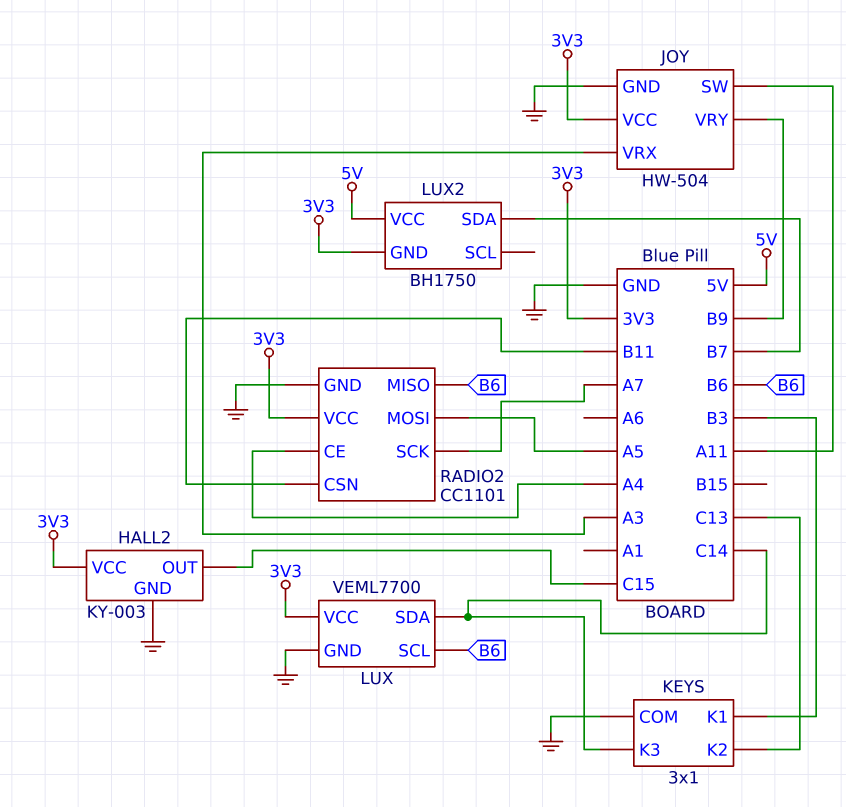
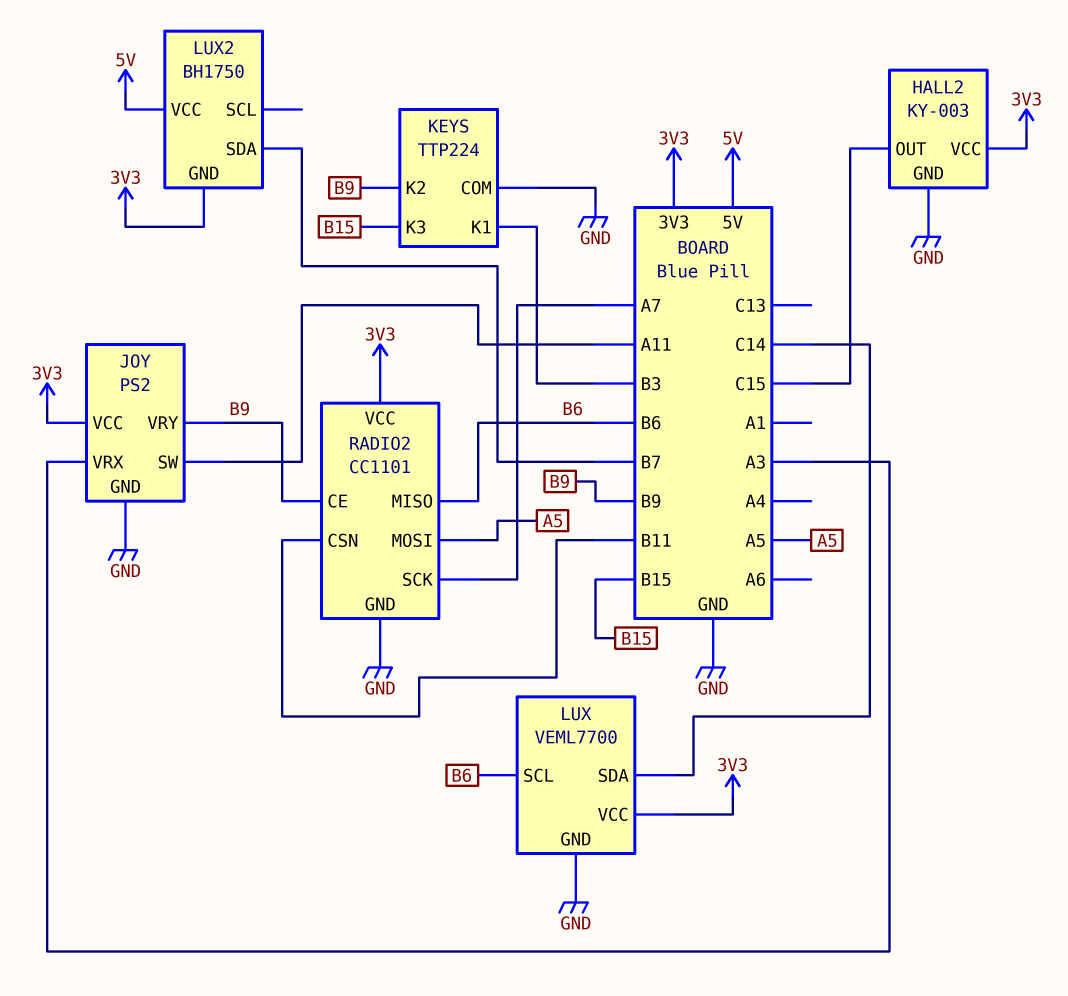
JOY: HW-504 -> PS2
KEYS: 3x1 -> TTP224
KEYS pin K2: C13 -> B9
KEYS pin K3: C14 -> B15
RADIO2 pin CE: A4 -> B9

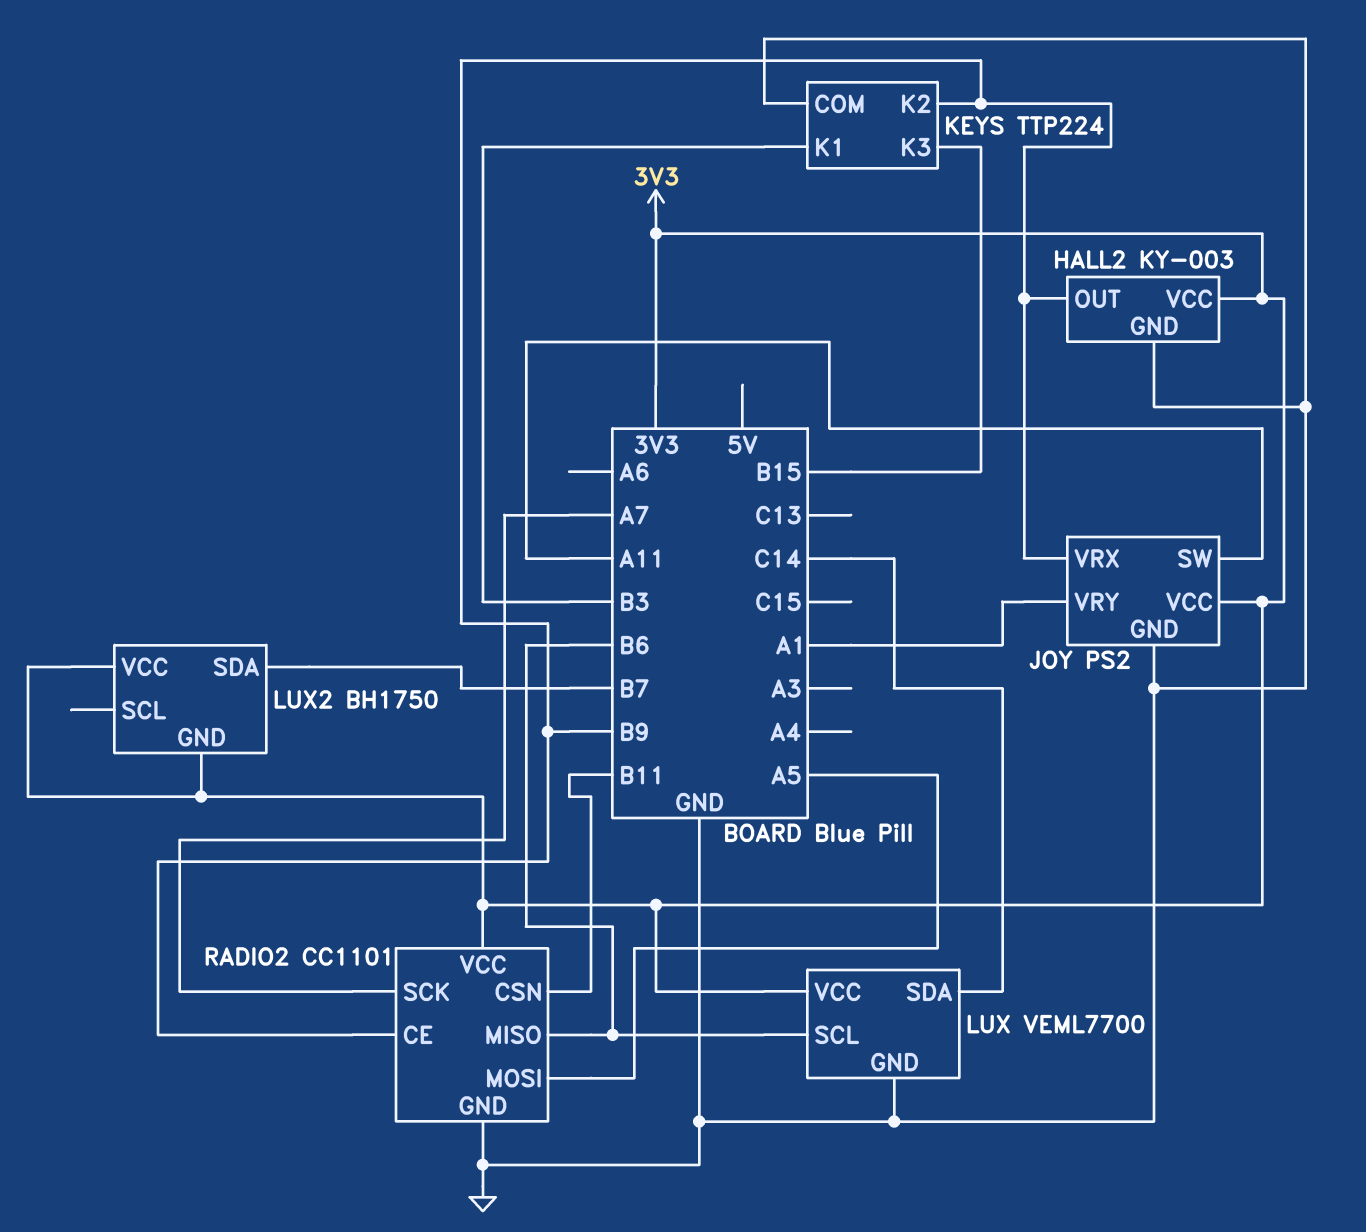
HALL2 pin OUT: C15 -> B9
JOY pin VRX: A3 -> B9
JOY pin VRY: B9 -> A1
LUX2 pin VCC: 5V -> 3V3

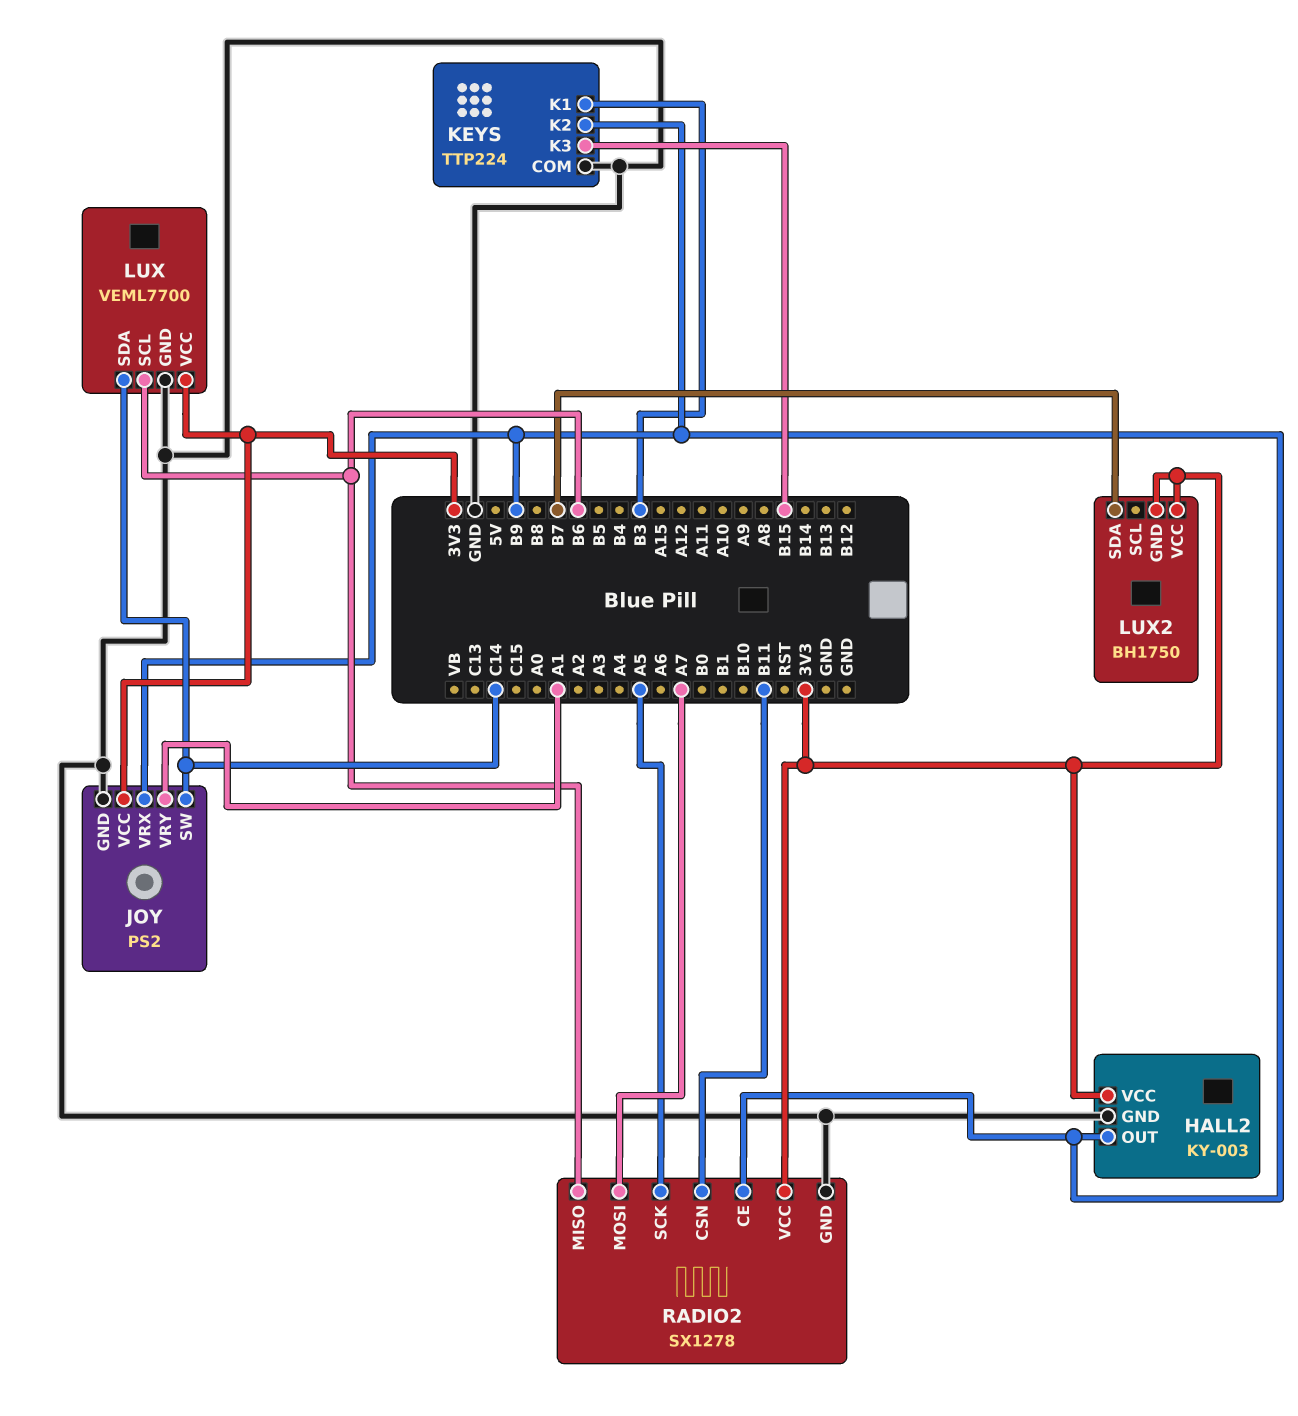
JOY pin SW: A11 -> C14
RADIO2: CC1101 -> SX1278
RADIO2 pin MOSI: A5 -> A7
RADIO2 pin SCK: A7 -> A5

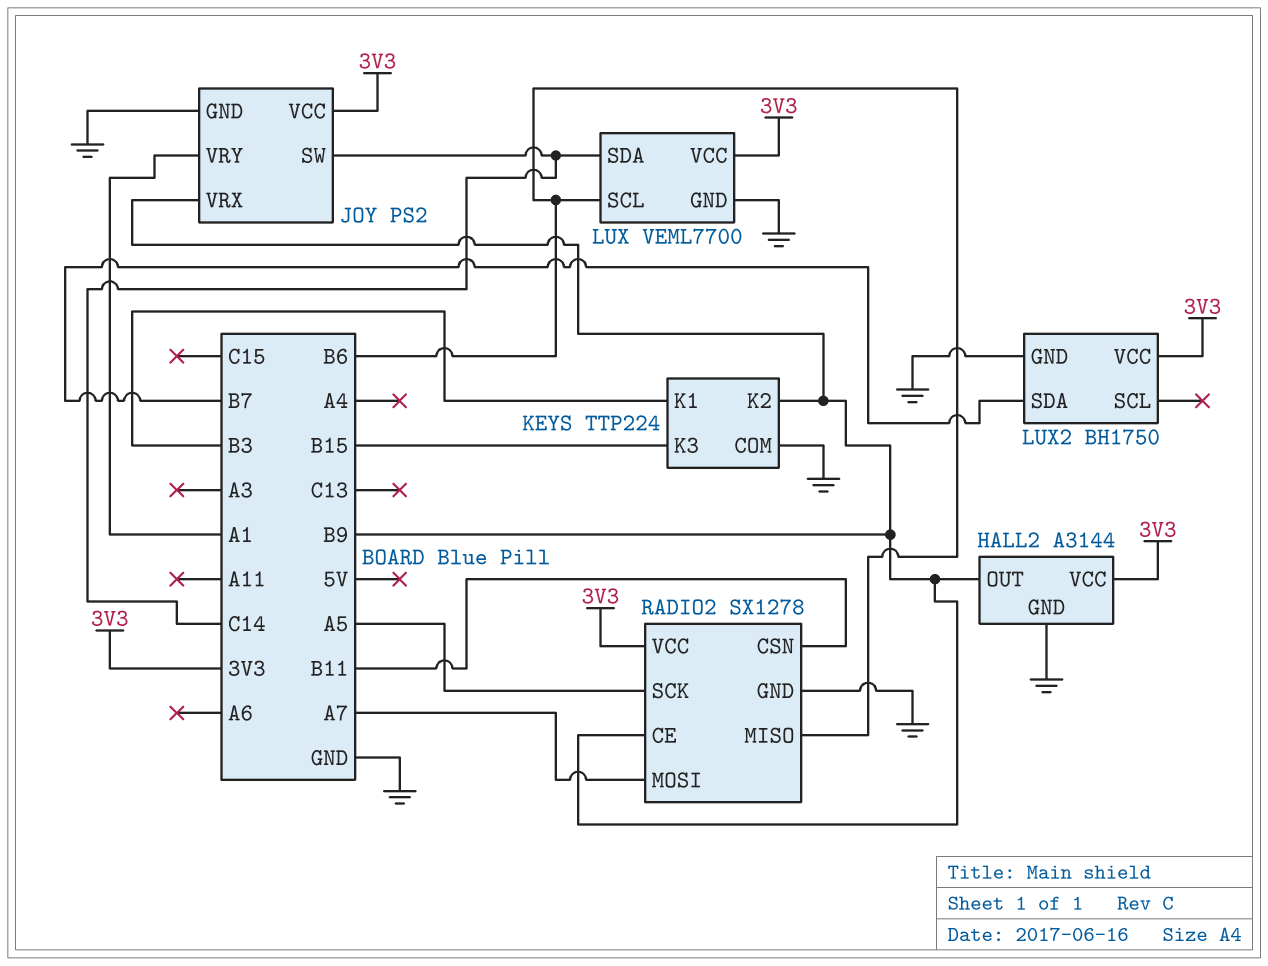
HALL2: KY-003 -> A3144
LUX2 pin GND: 3V3 -> GND

